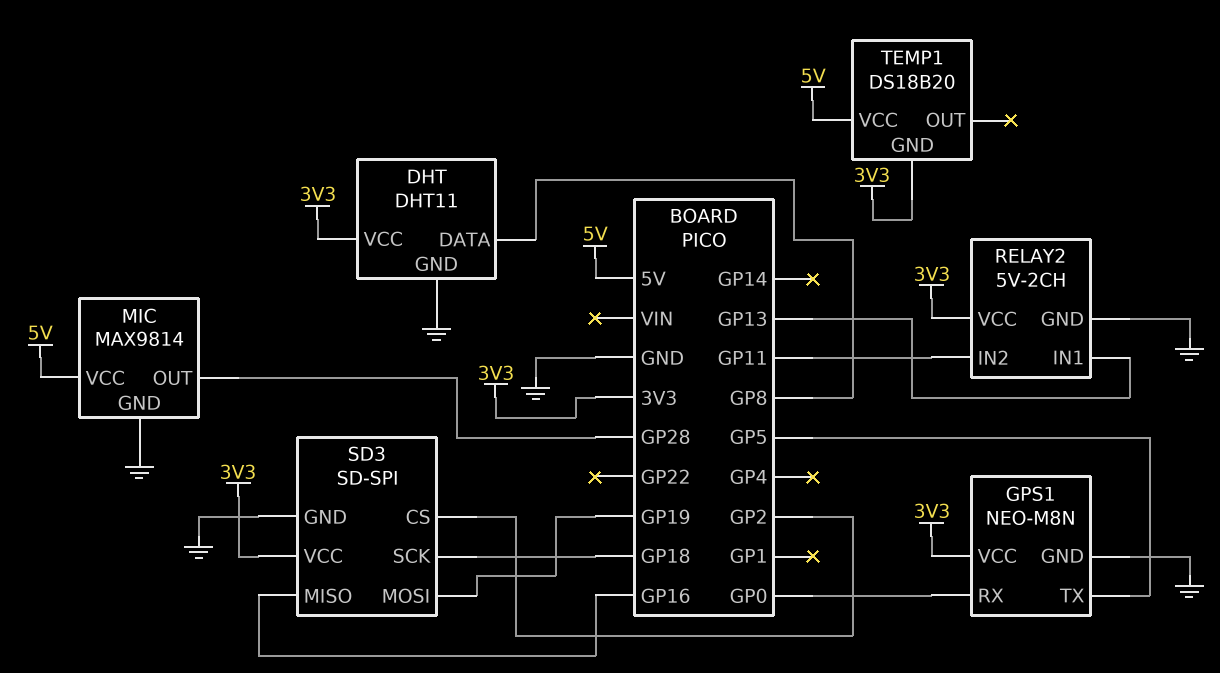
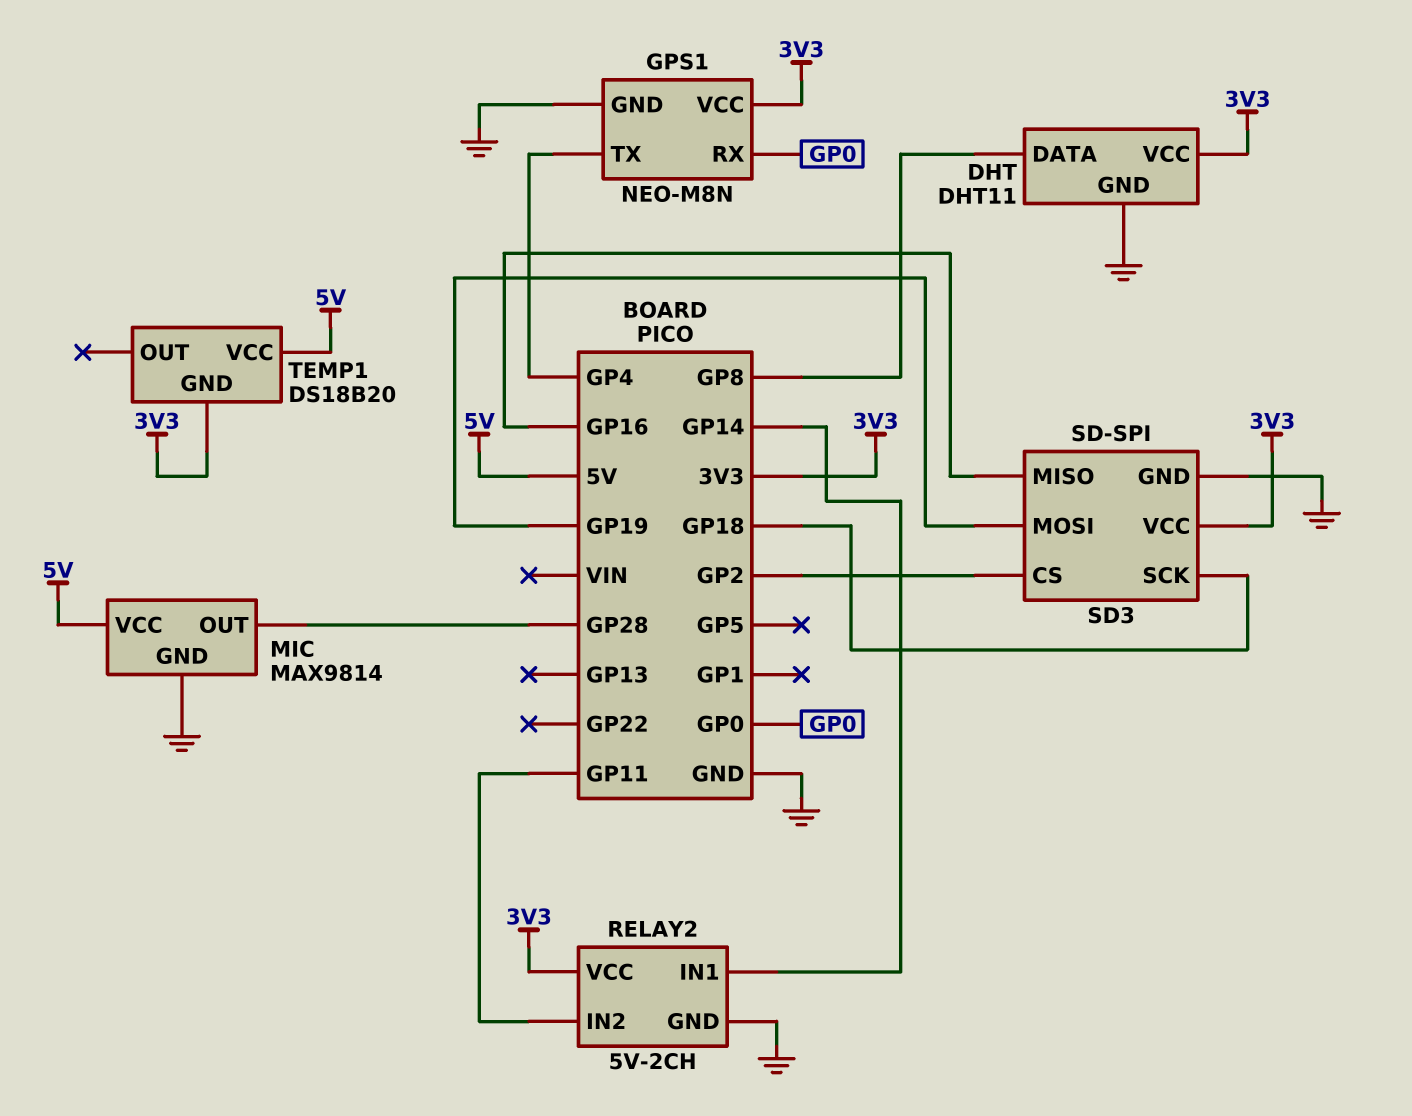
GPS1 pin TX: GP5 -> GP4
RELAY2 pin IN1: GP13 -> GP14

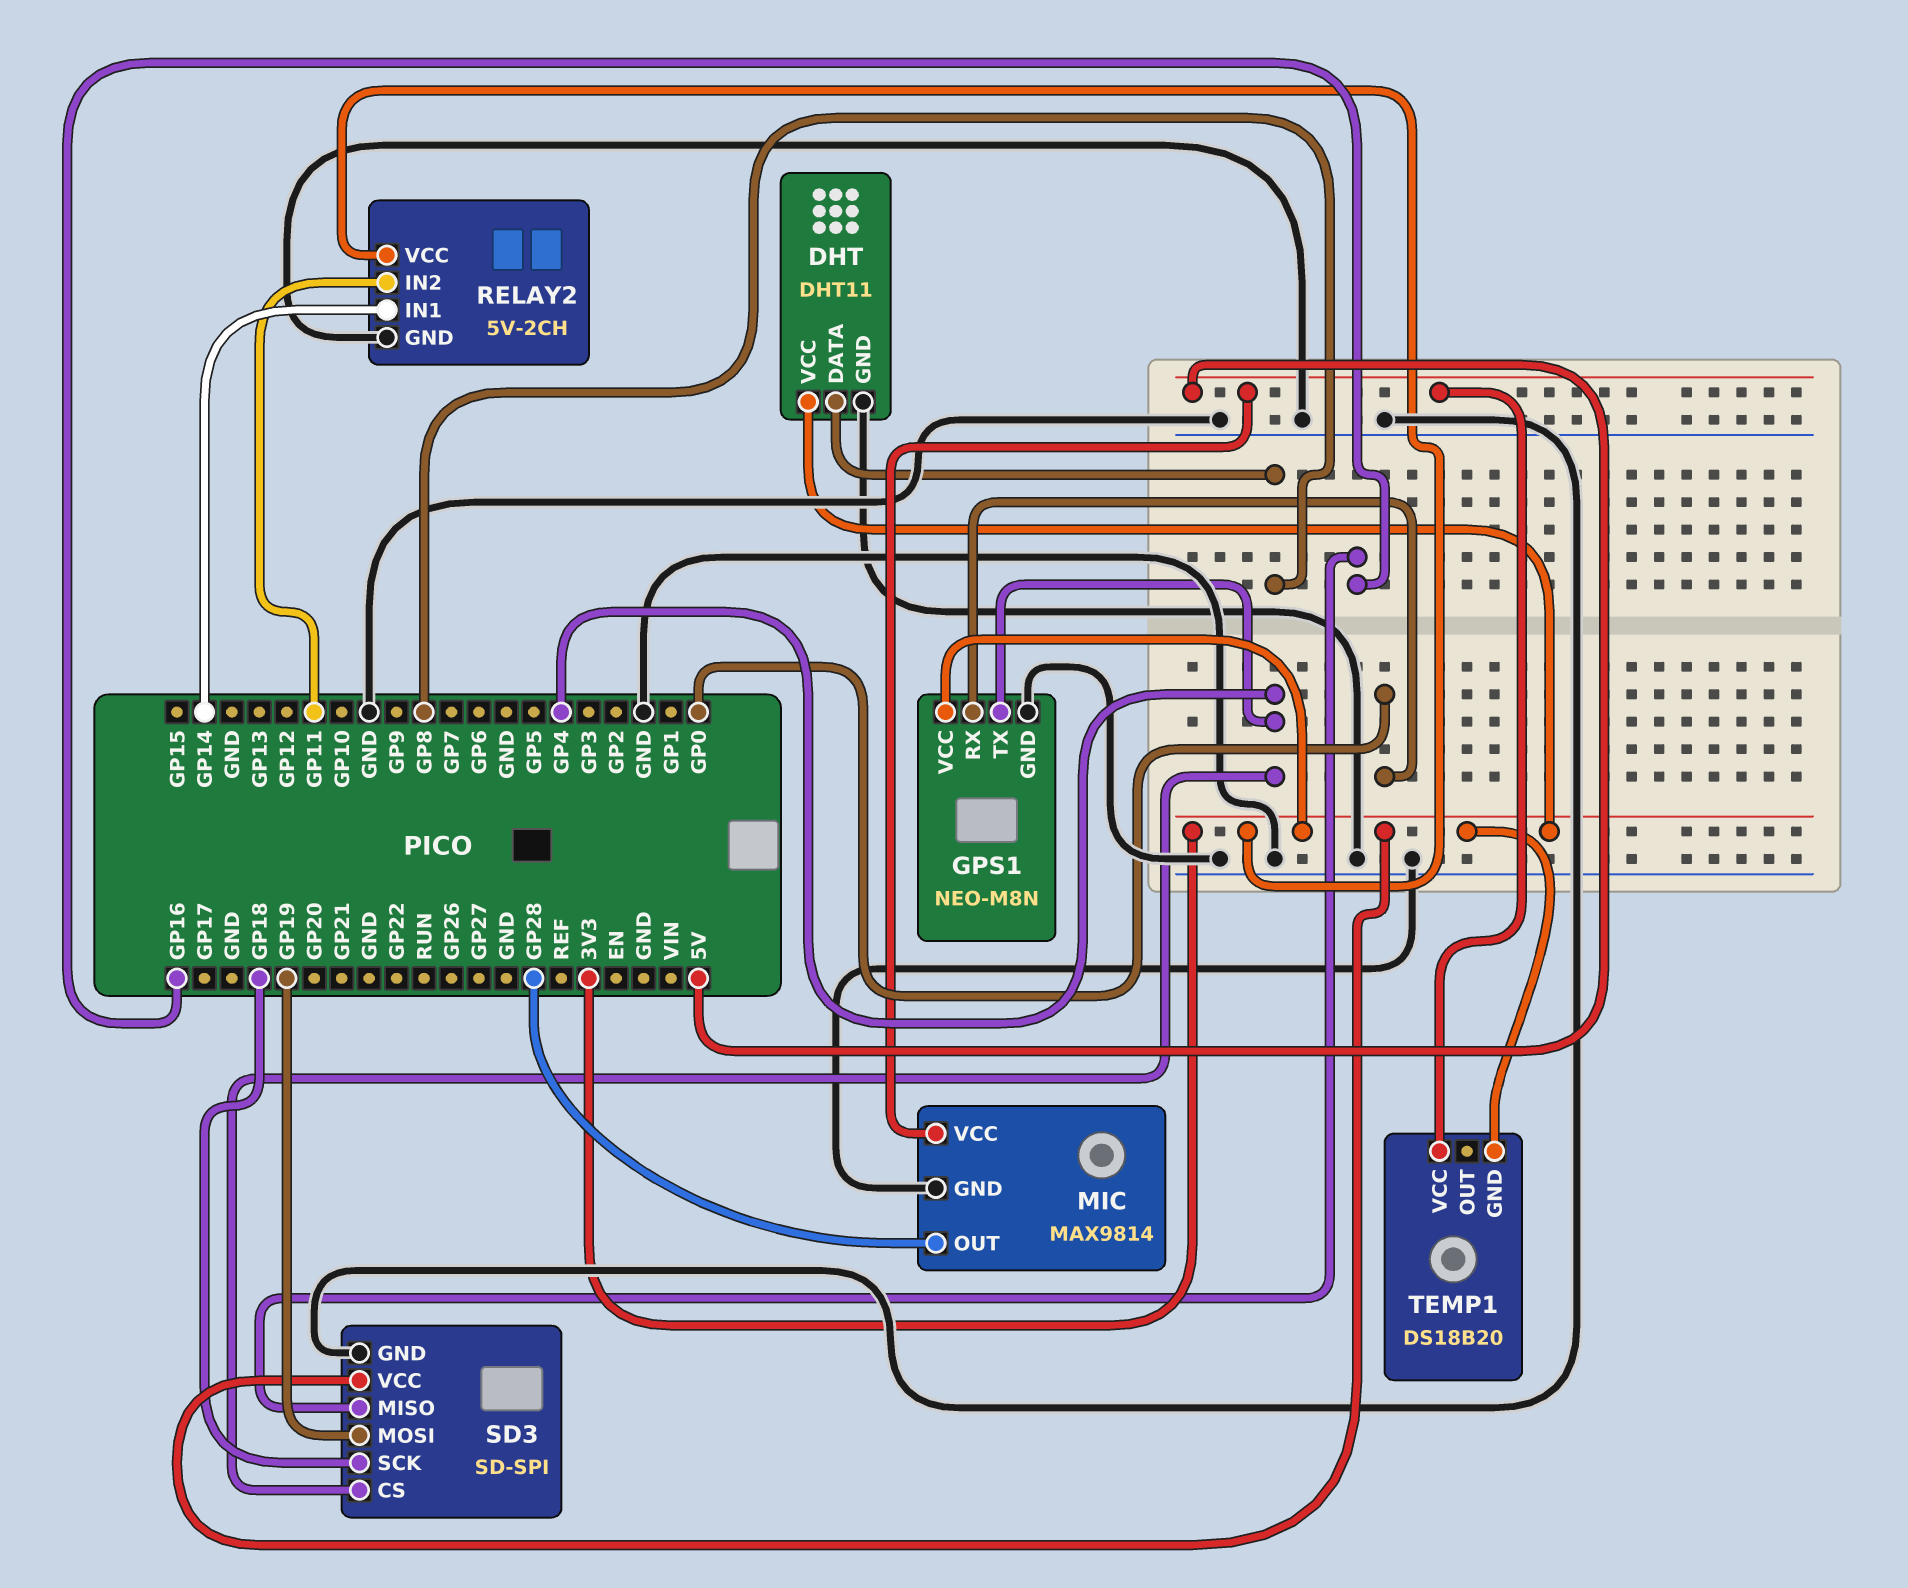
SD3 pin CS: GP2 -> GP4

